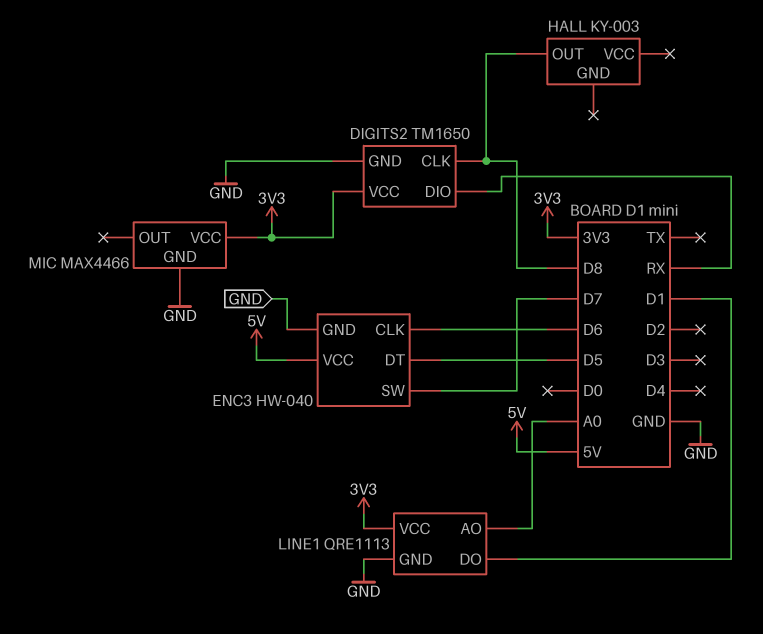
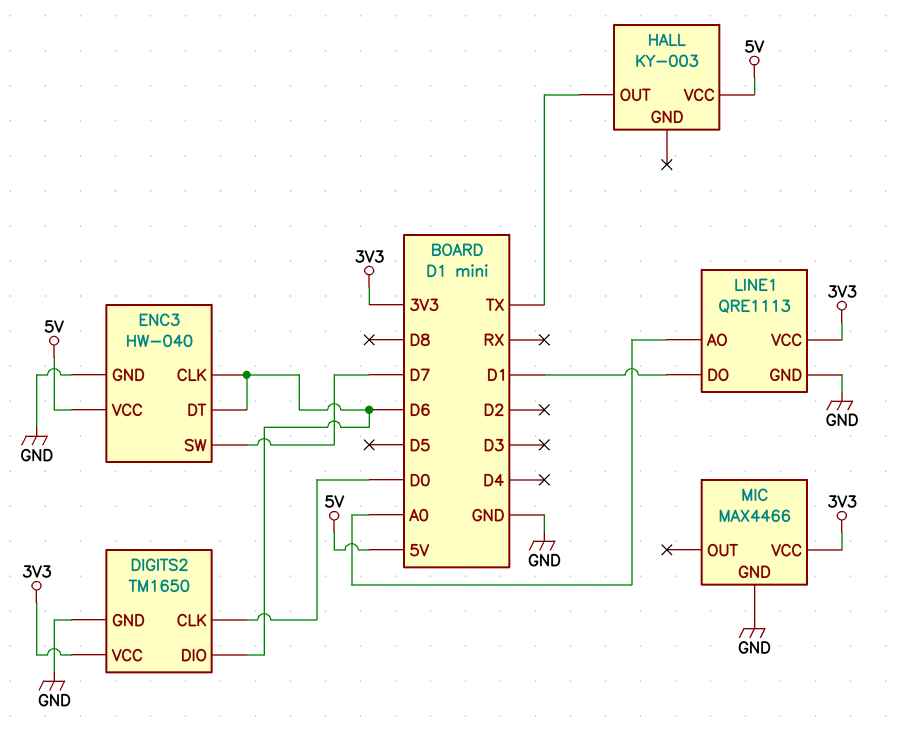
DIGITS2 pin CLK: D8 -> D0
DIGITS2 pin DIO: RX -> D6
ENC3 pin DT: D5 -> D6
HALL pin OUT: D8 -> TX
HALL pin VCC: none -> 5V

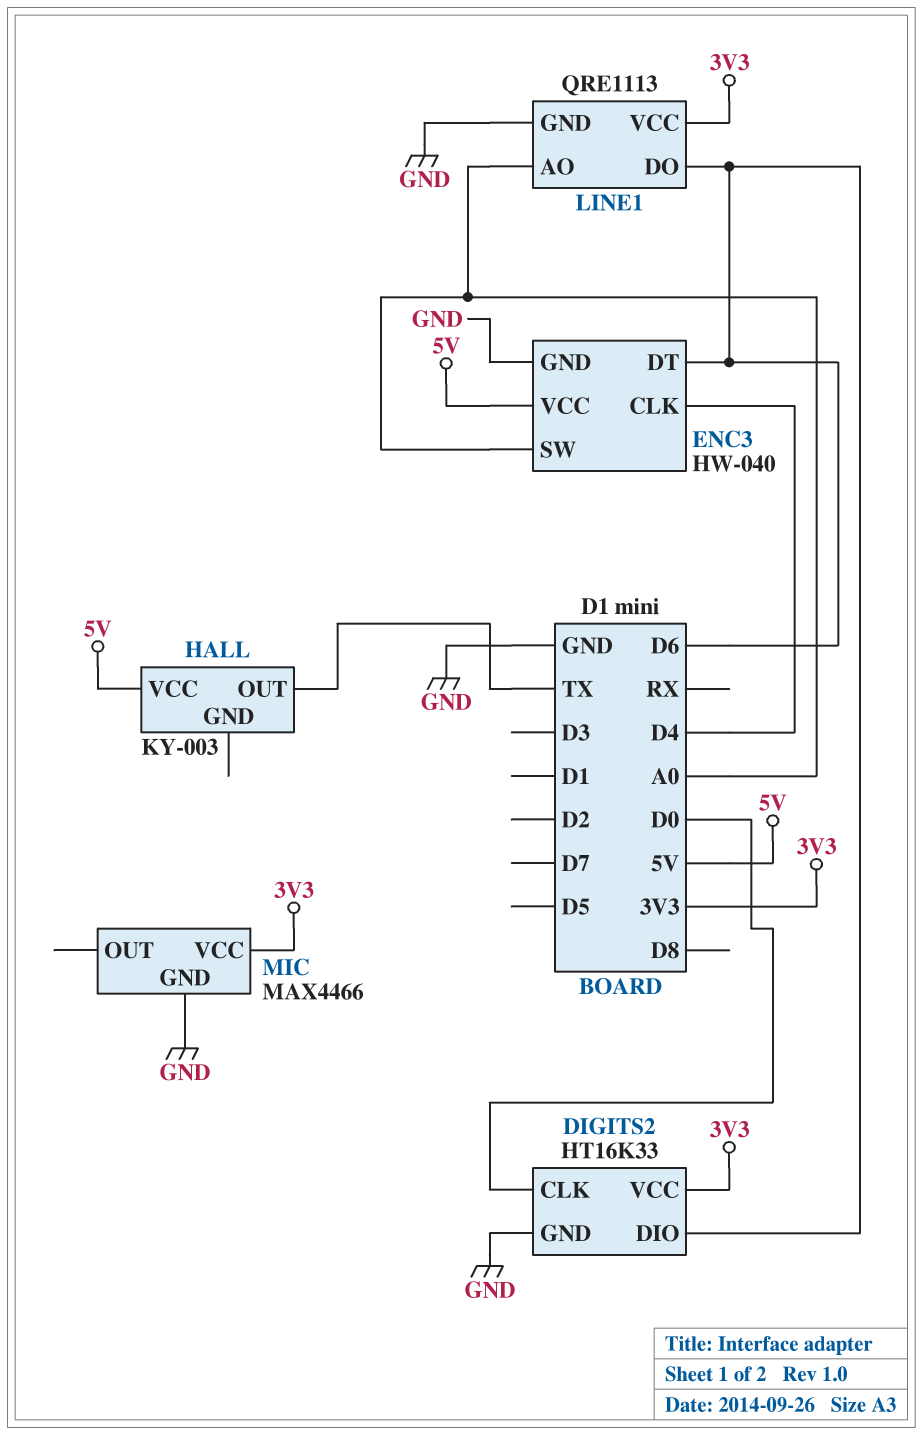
DIGITS2: TM1650 -> HT16K33
ENC3 pin CLK: D6 -> D4
ENC3 pin SW: D7 -> A0
LINE1 pin DO: D1 -> D6

